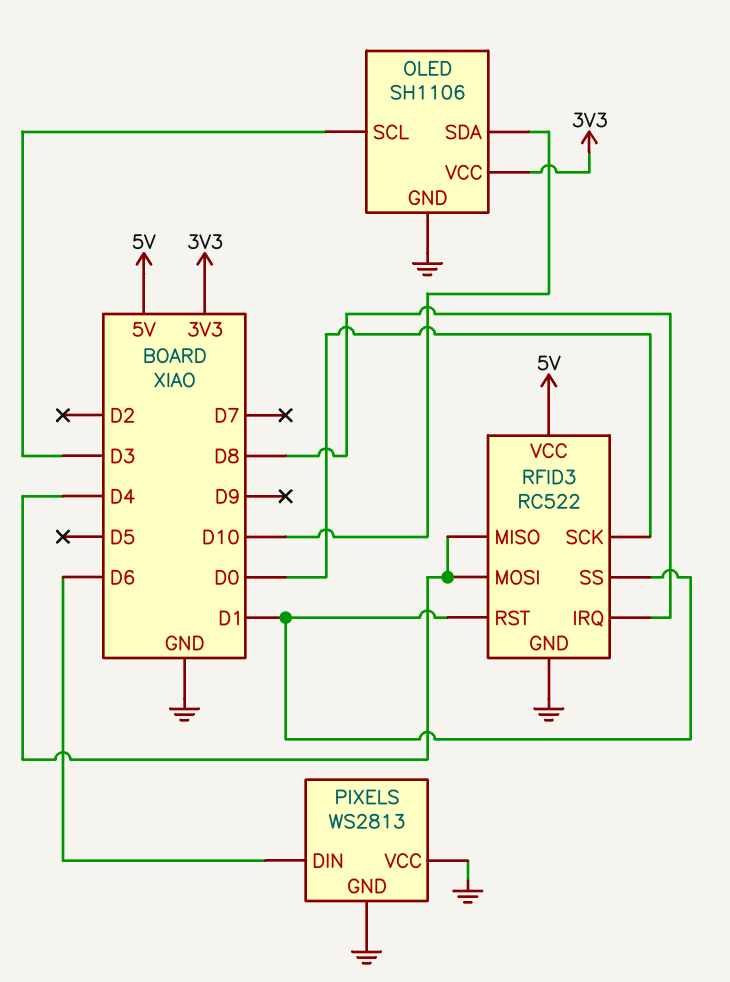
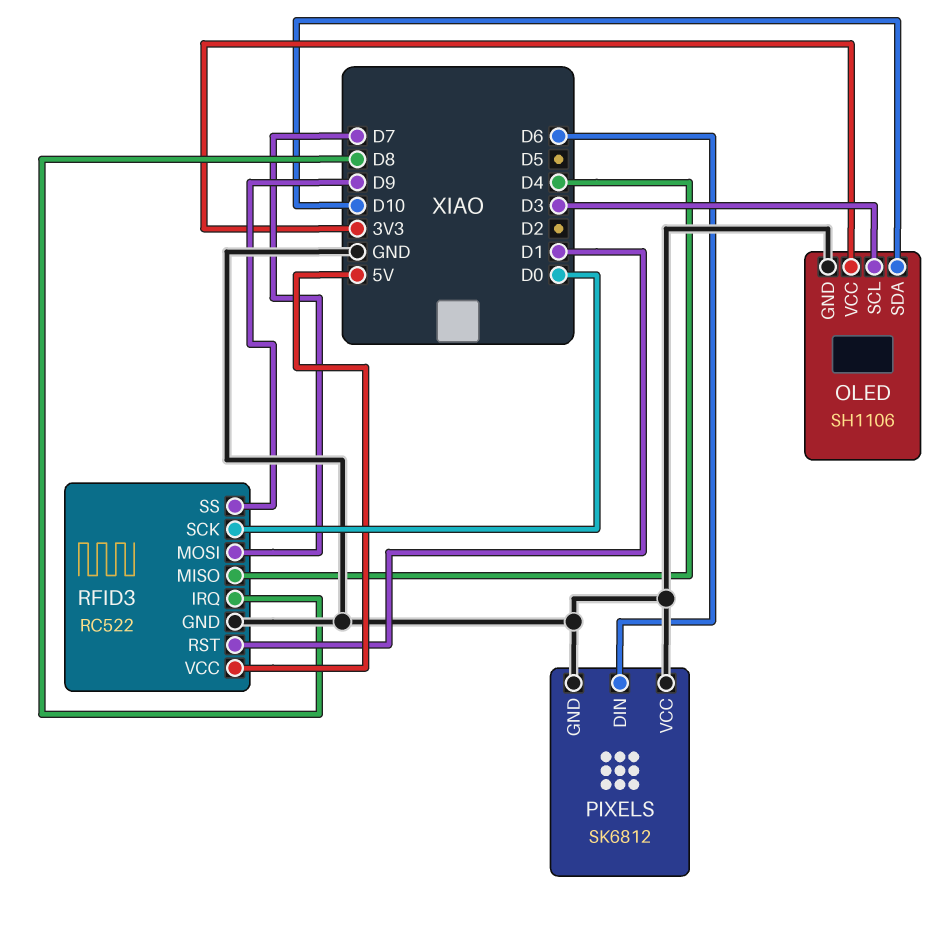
PIXELS: WS2813 -> SK6812
RFID3 pin MOSI: D4 -> D7
RFID3 pin SS: D1 -> D9

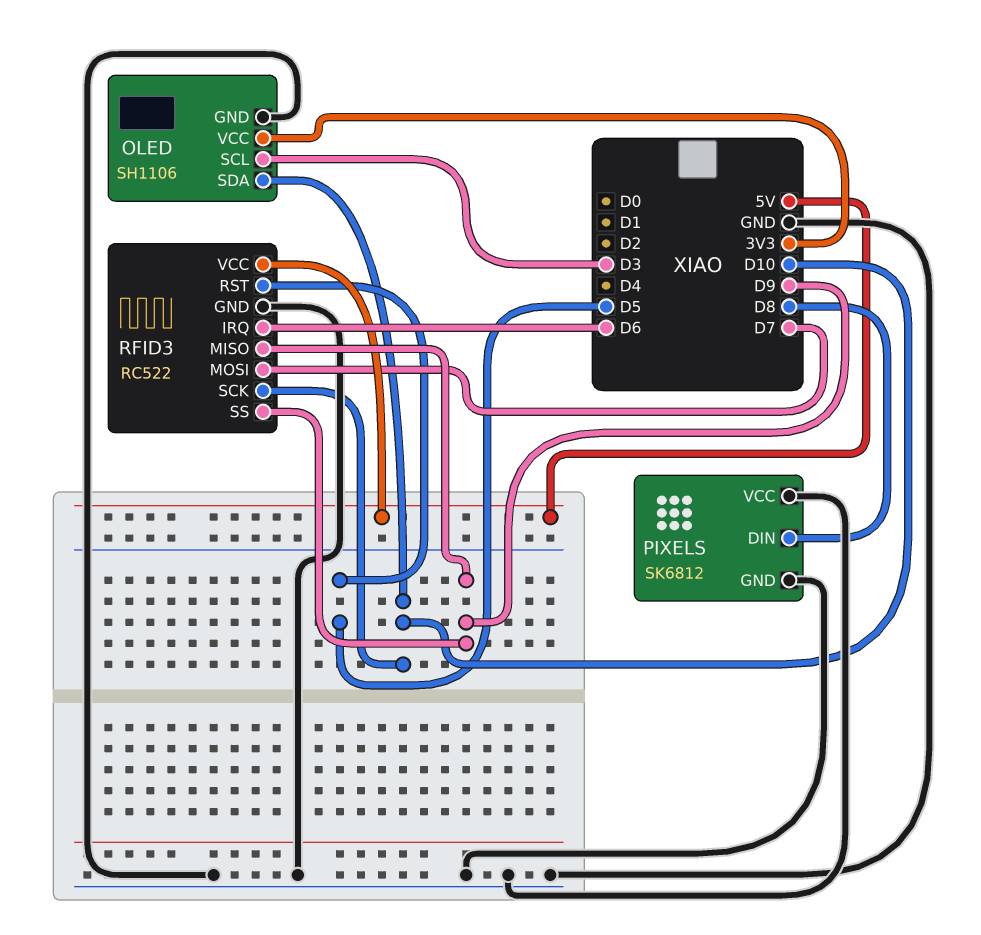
PIXELS pin DIN: D6 -> D8
RFID3 pin IRQ: D8 -> D6
RFID3 pin MISO: D4 -> D9
RFID3 pin RST: D1 -> D5
RFID3 pin SCK: D0 -> D10

